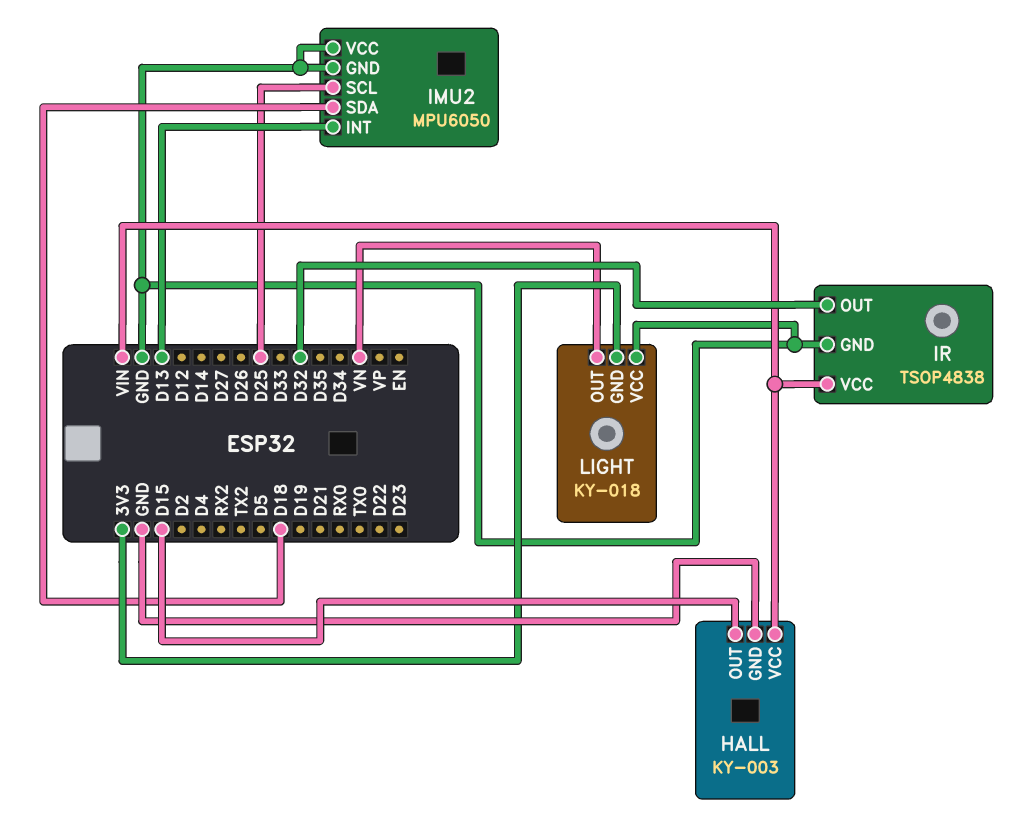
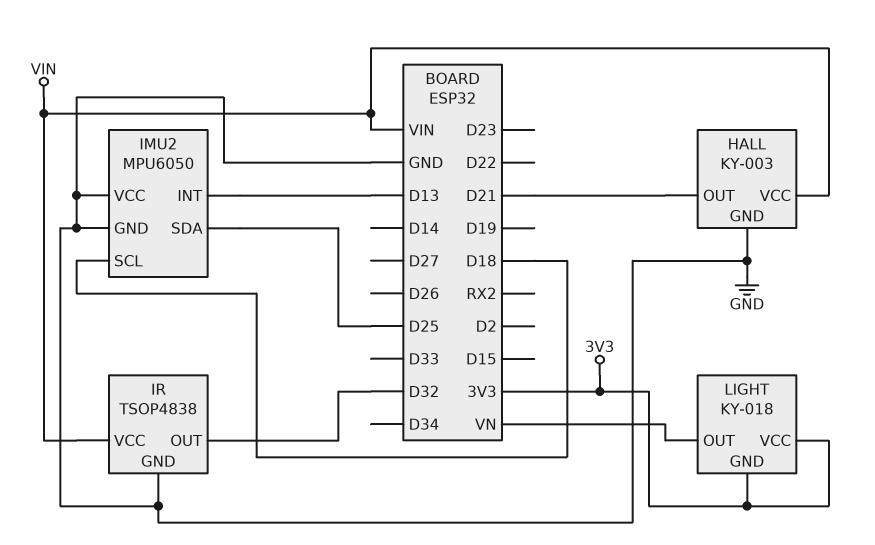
HALL pin OUT: D15 -> D21
IMU2 pin SCL: D25 -> D18
IMU2 pin SDA: D18 -> D25
LIGHT pin VCC: GND -> 3V3

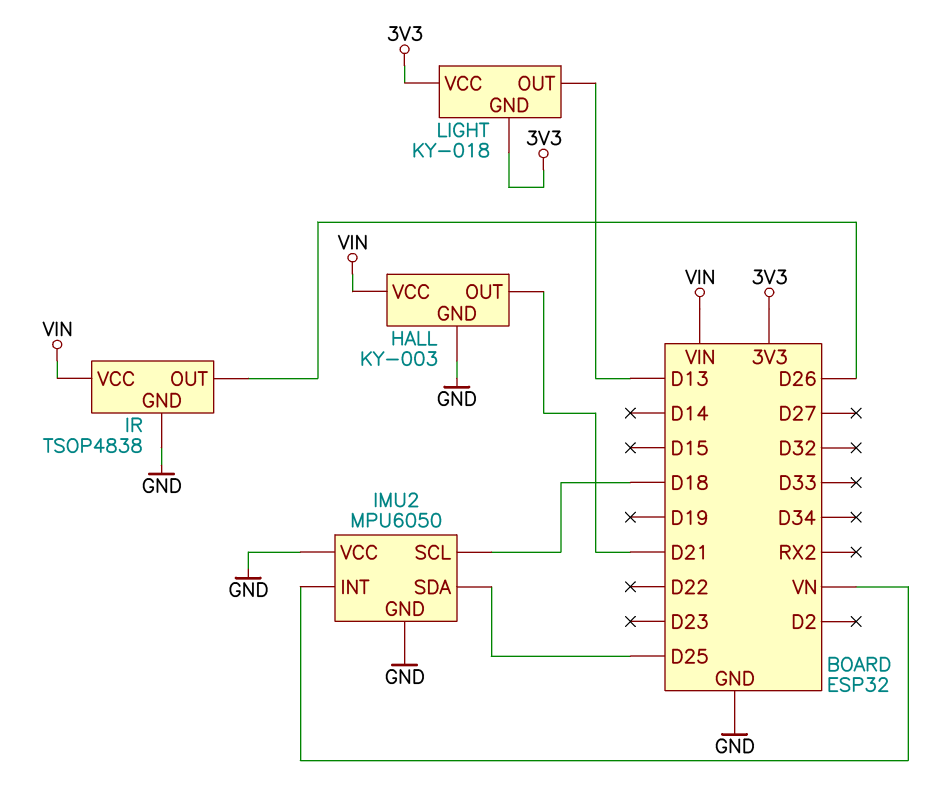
IMU2 pin INT: D13 -> VN
IR pin OUT: D32 -> D26
LIGHT pin OUT: VN -> D13

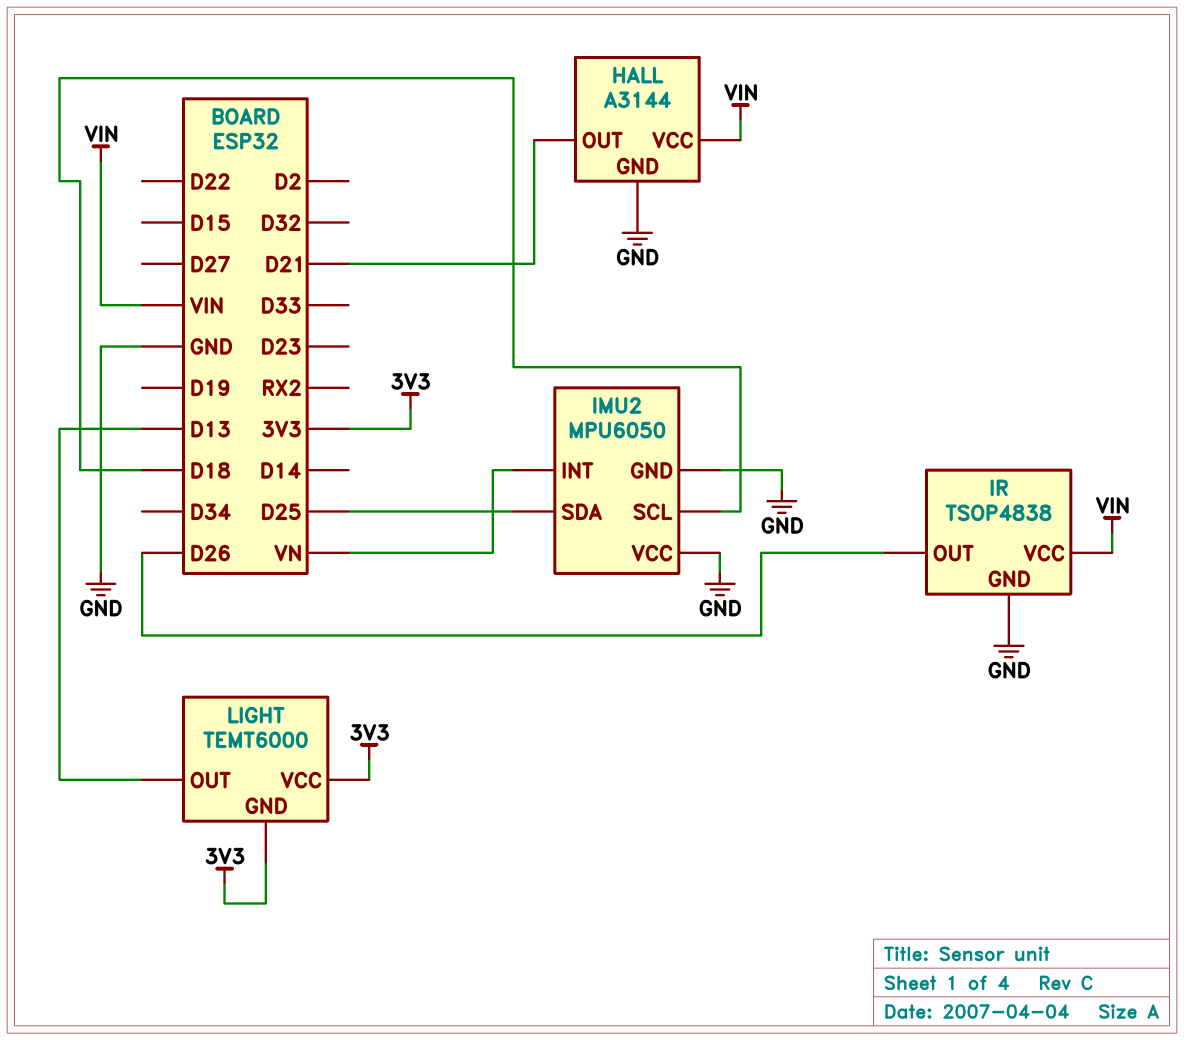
HALL: KY-003 -> A3144
LIGHT: KY-018 -> TEMT6000

